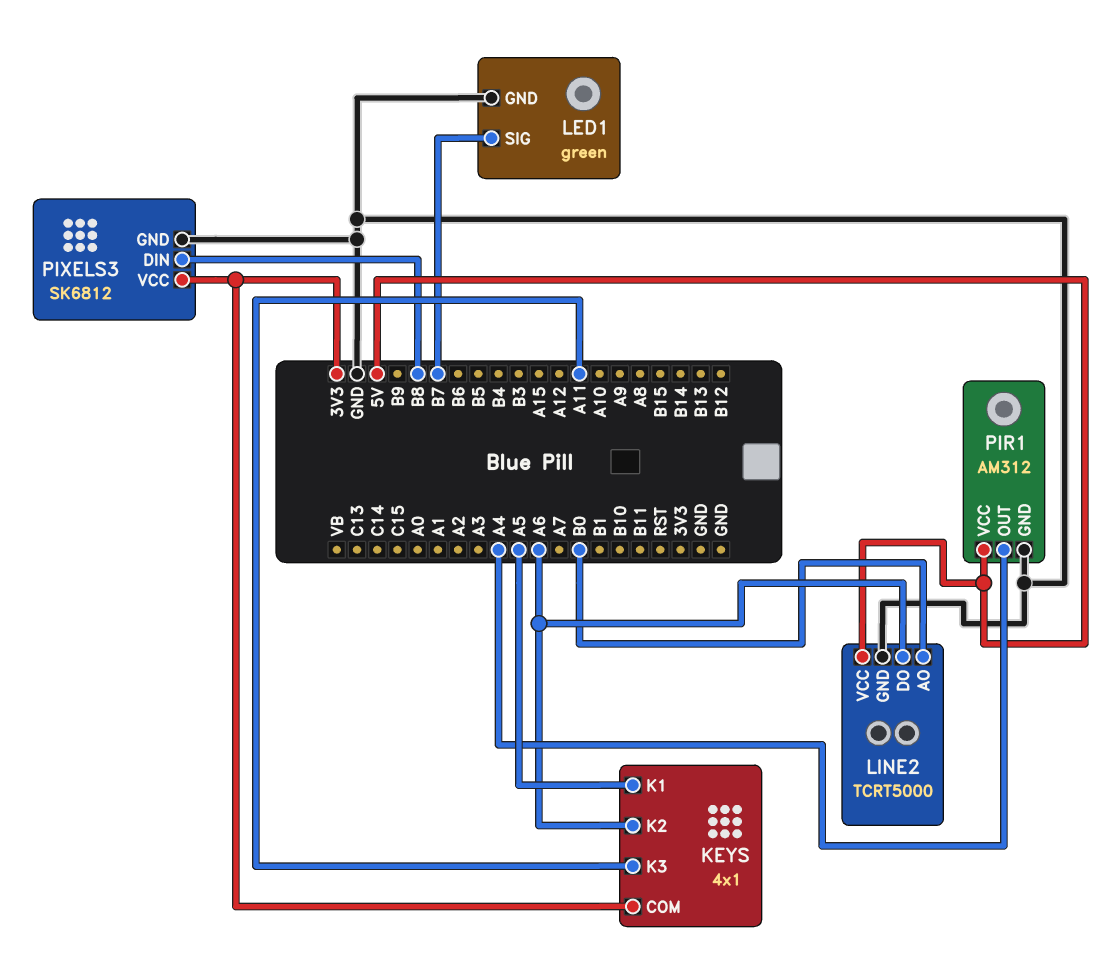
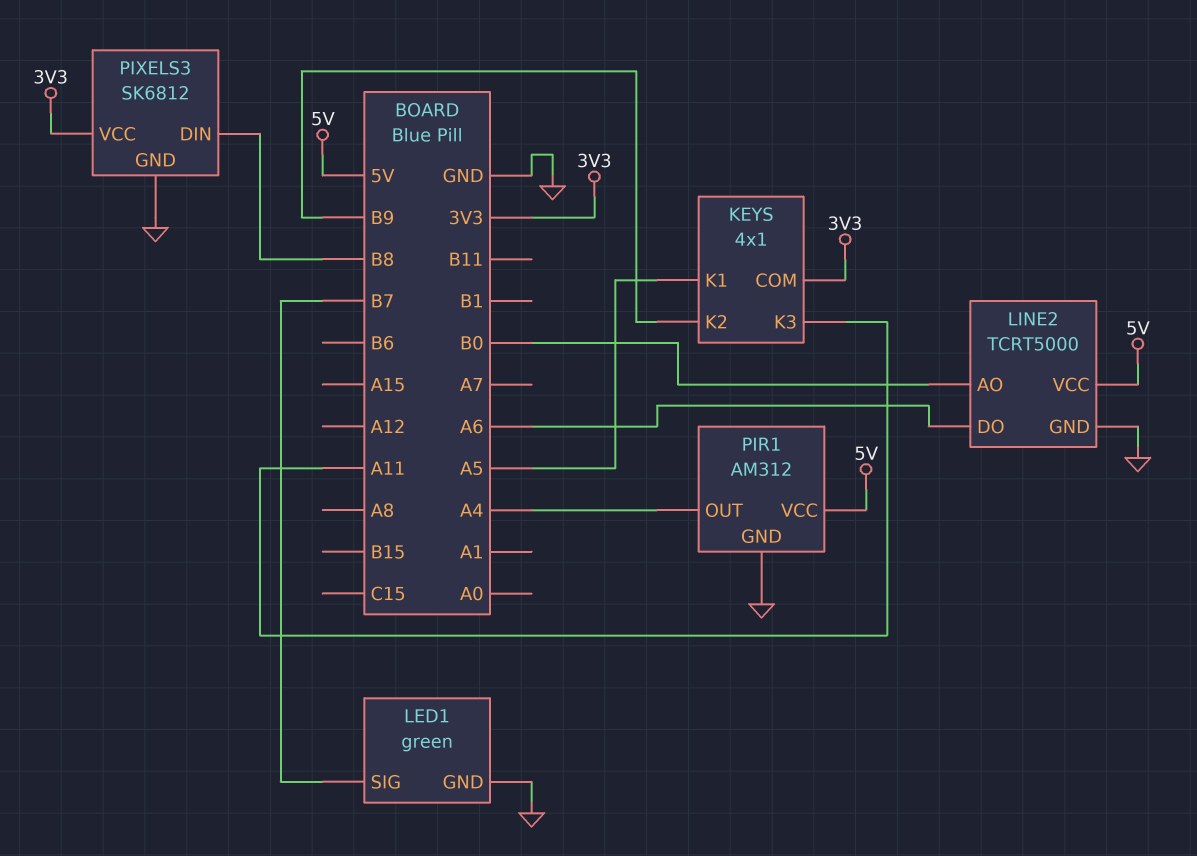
KEYS pin K2: A6 -> B9

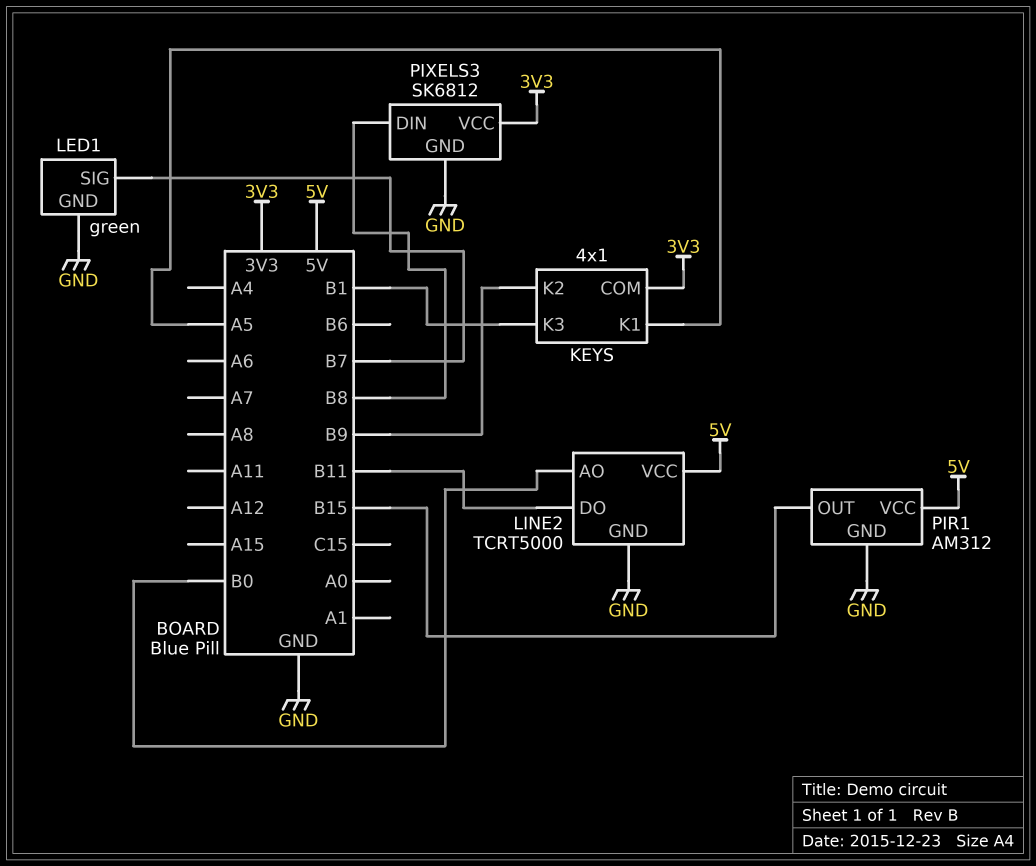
KEYS pin K3: A11 -> B1
LINE2 pin DO: A6 -> B11
PIR1 pin OUT: A4 -> B15

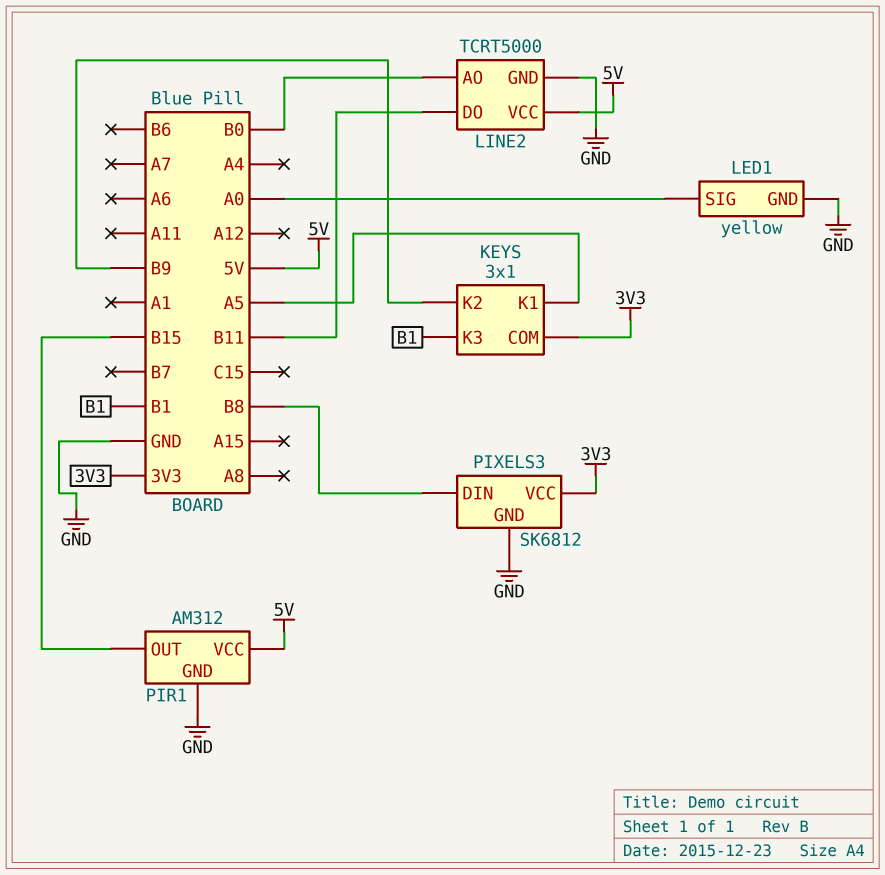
KEYS: 4x1 -> 3x1
LED1: green -> yellow
LED1 pin SIG: B7 -> A0

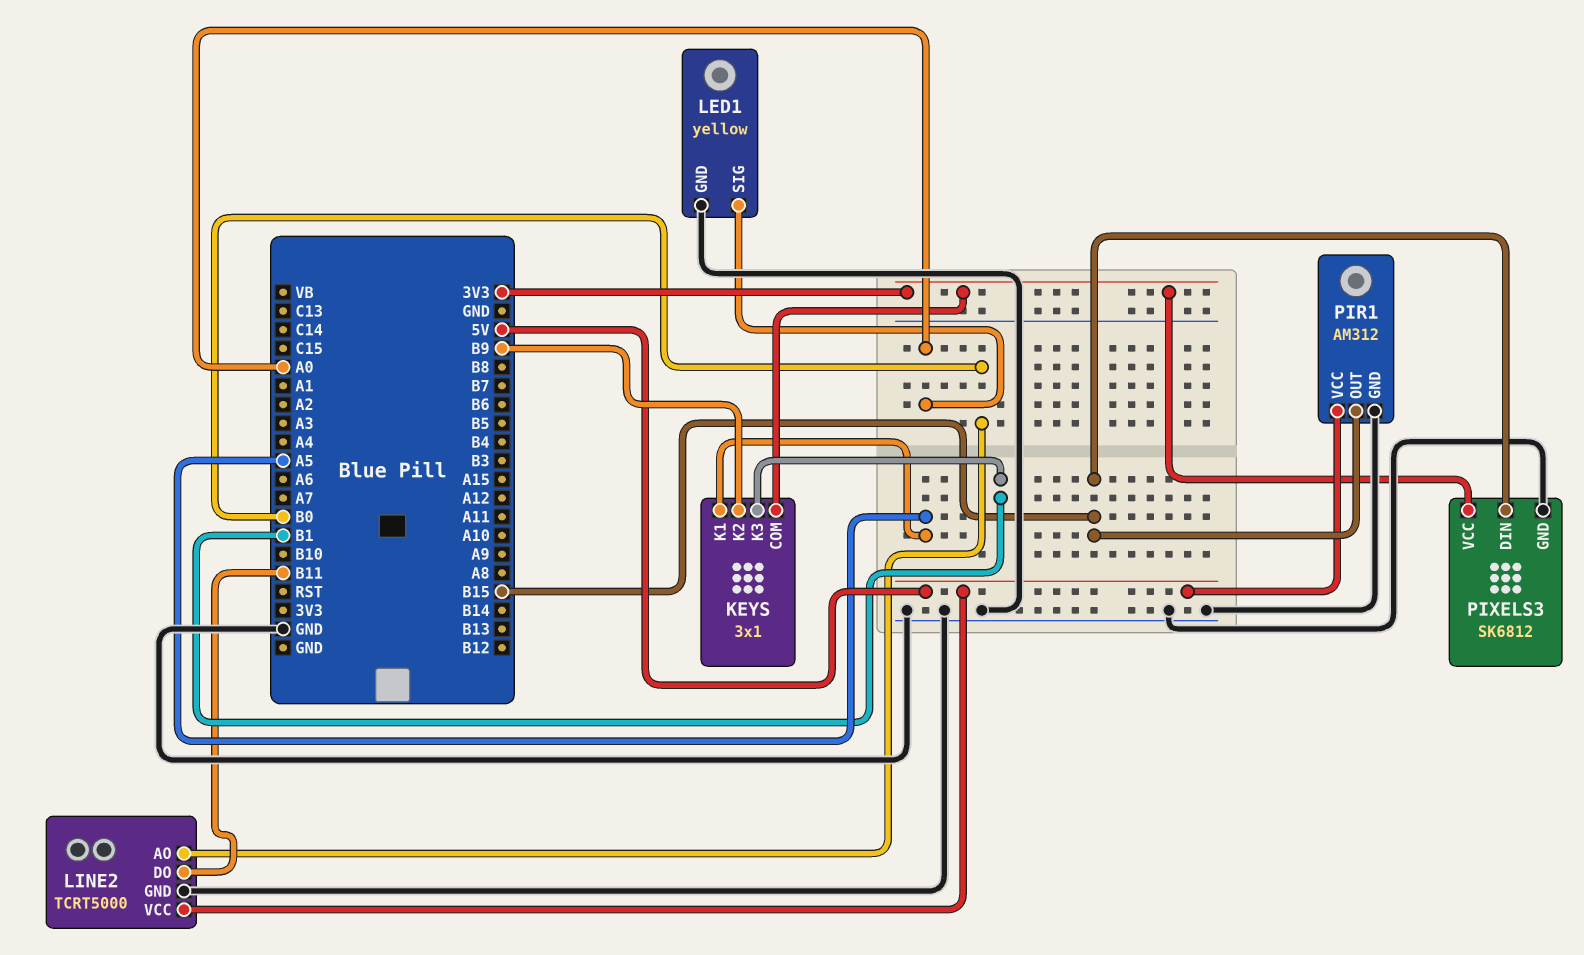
PIXELS3 pin DIN: B8 -> B15

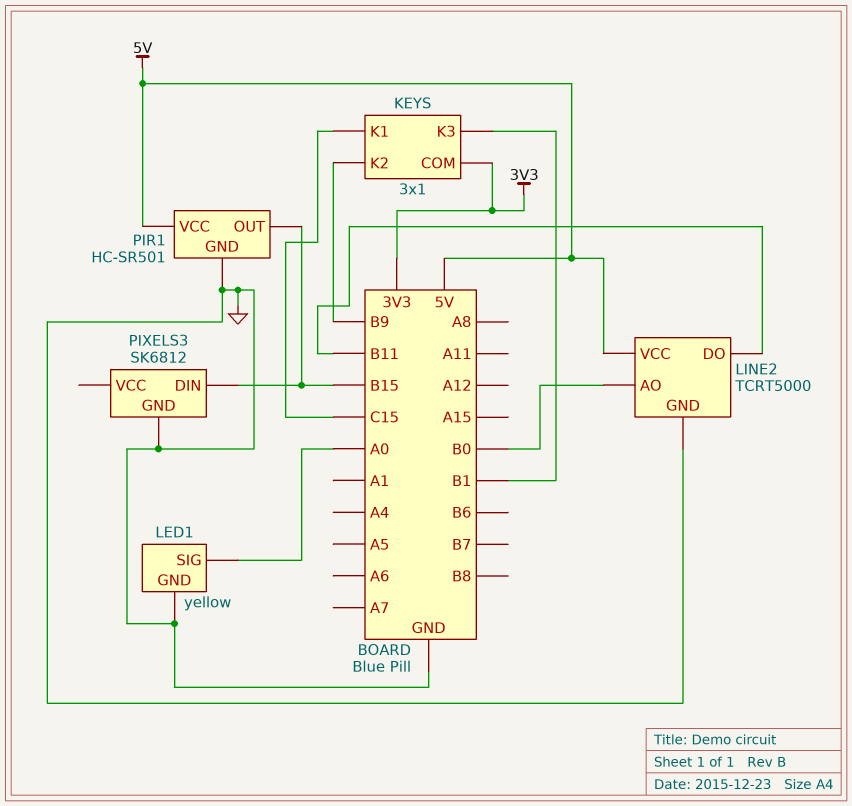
KEYS pin K1: A5 -> C15
PIR1: AM312 -> HC-SR501
PIXELS3 pin VCC: 3V3 -> none

